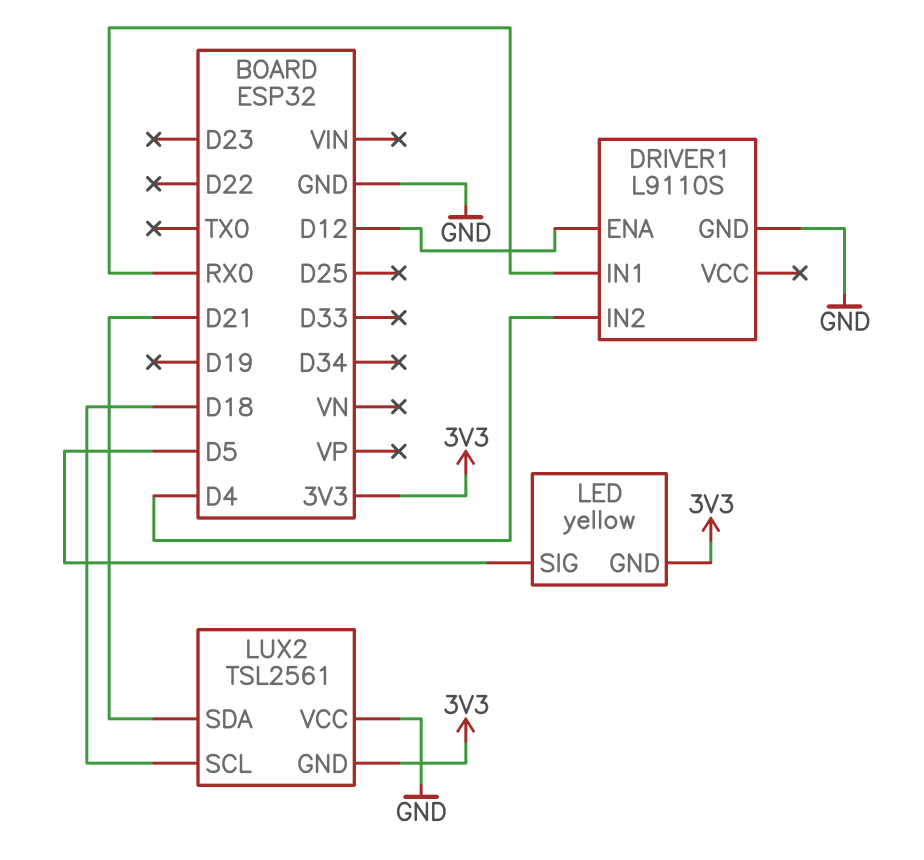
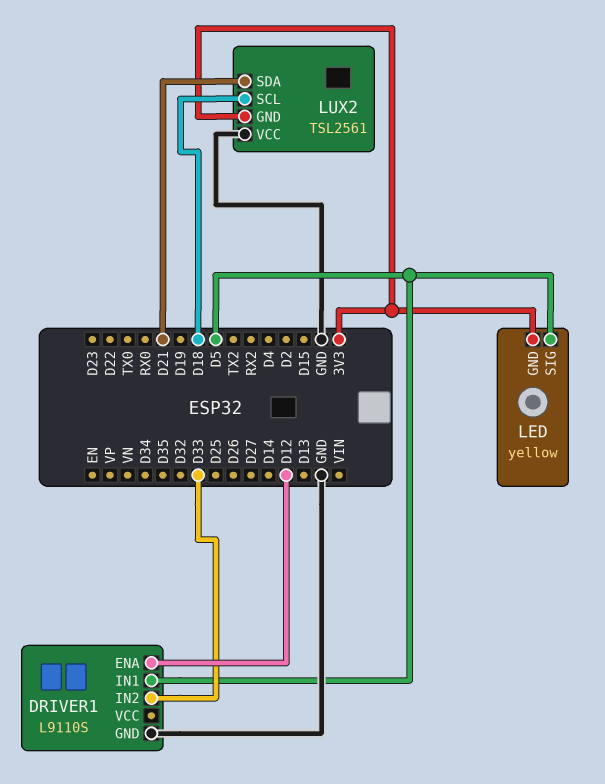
DRIVER1 pin IN1: RX0 -> D5
DRIVER1 pin IN2: D4 -> D33

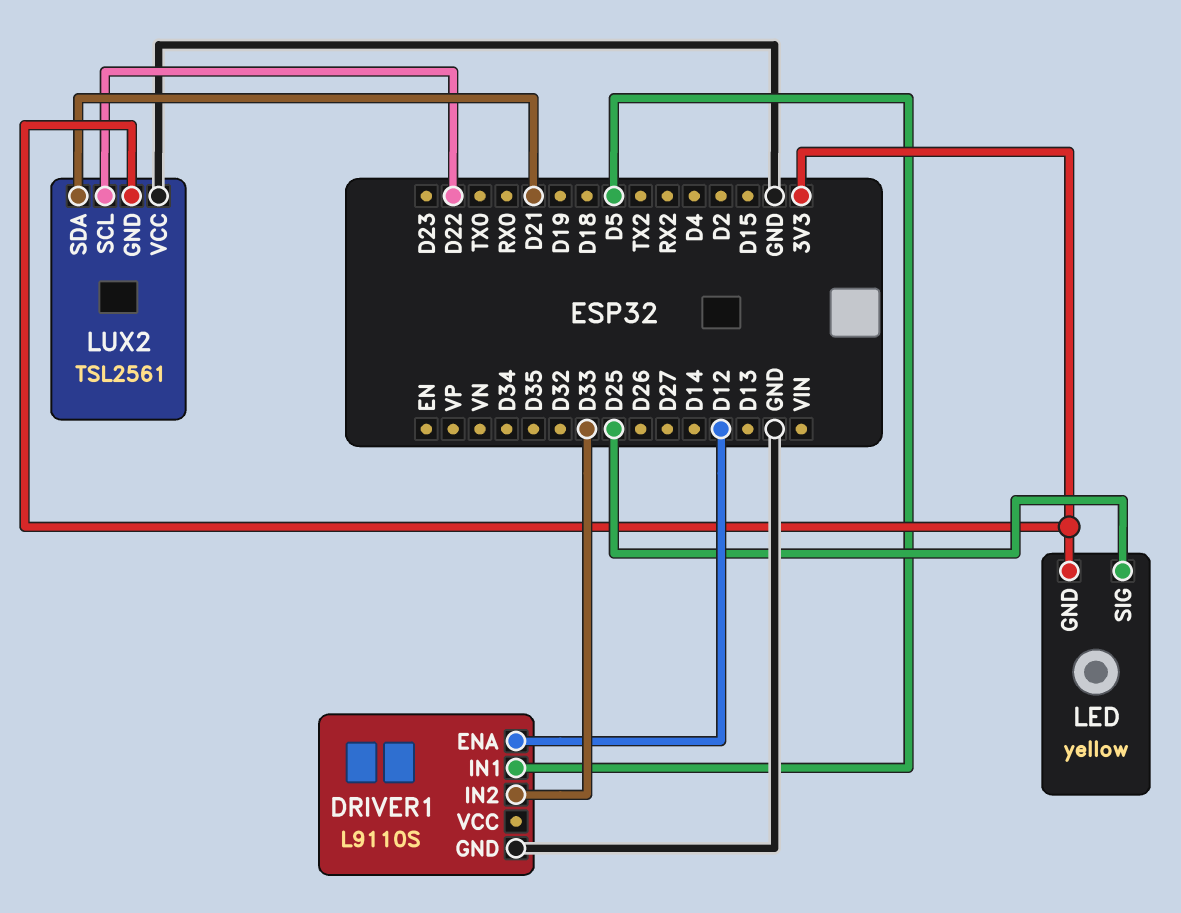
LED pin SIG: D5 -> D25
LUX2 pin SCL: D18 -> D22

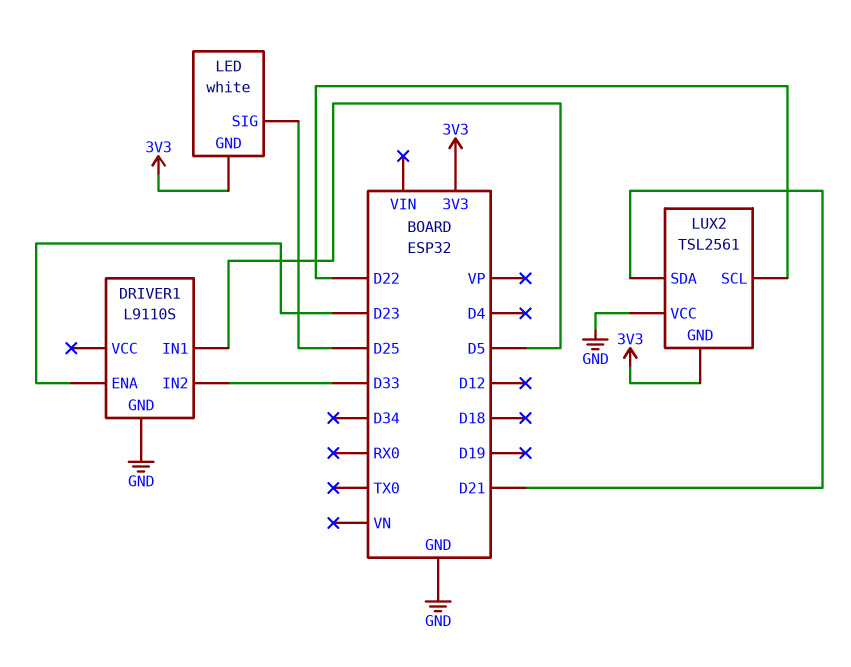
DRIVER1 pin ENA: D12 -> D23
LED: yellow -> white

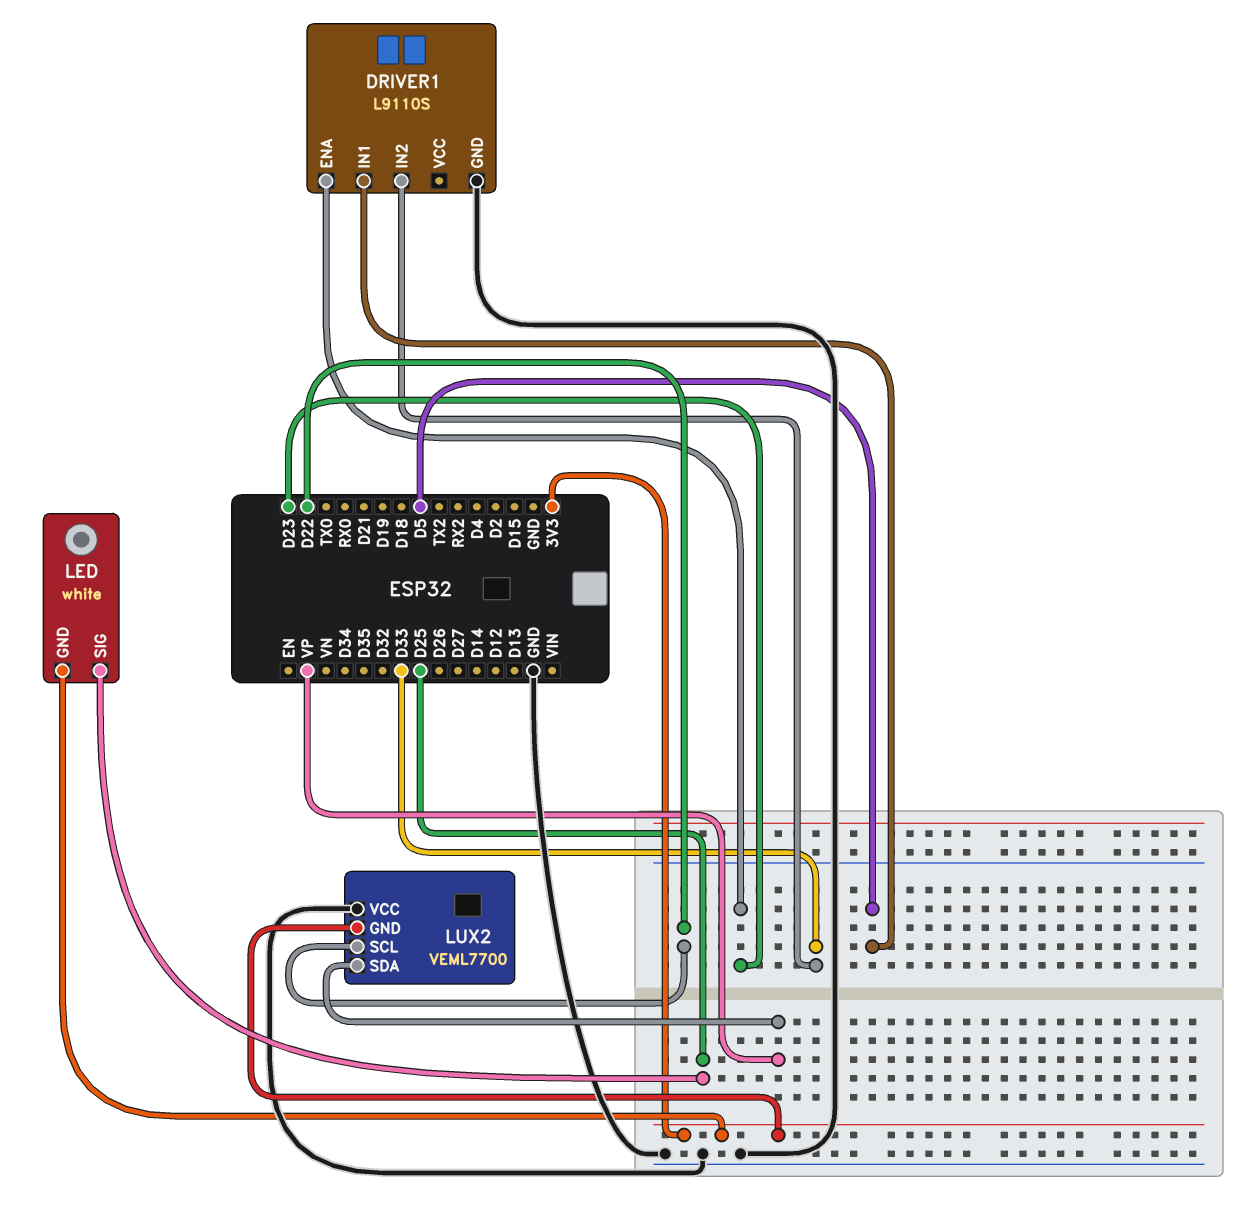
LUX2: TSL2561 -> VEML7700
LUX2 pin SDA: D21 -> VP

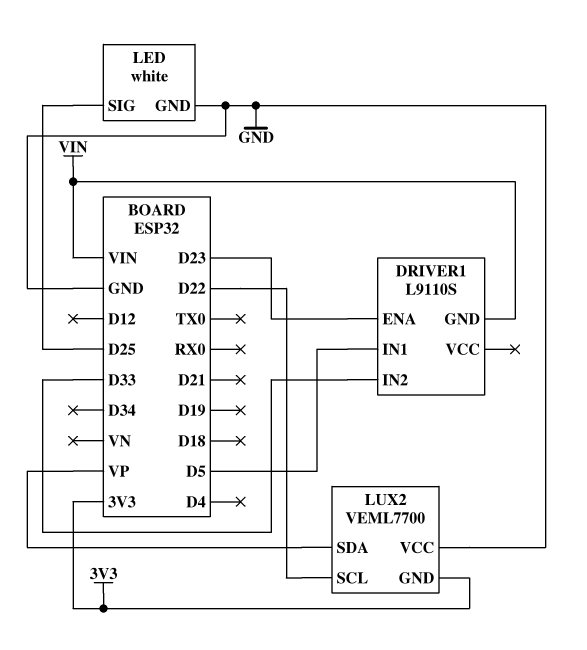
DRIVER1 pin GND: GND -> VIN
LED pin GND: 3V3 -> GND

